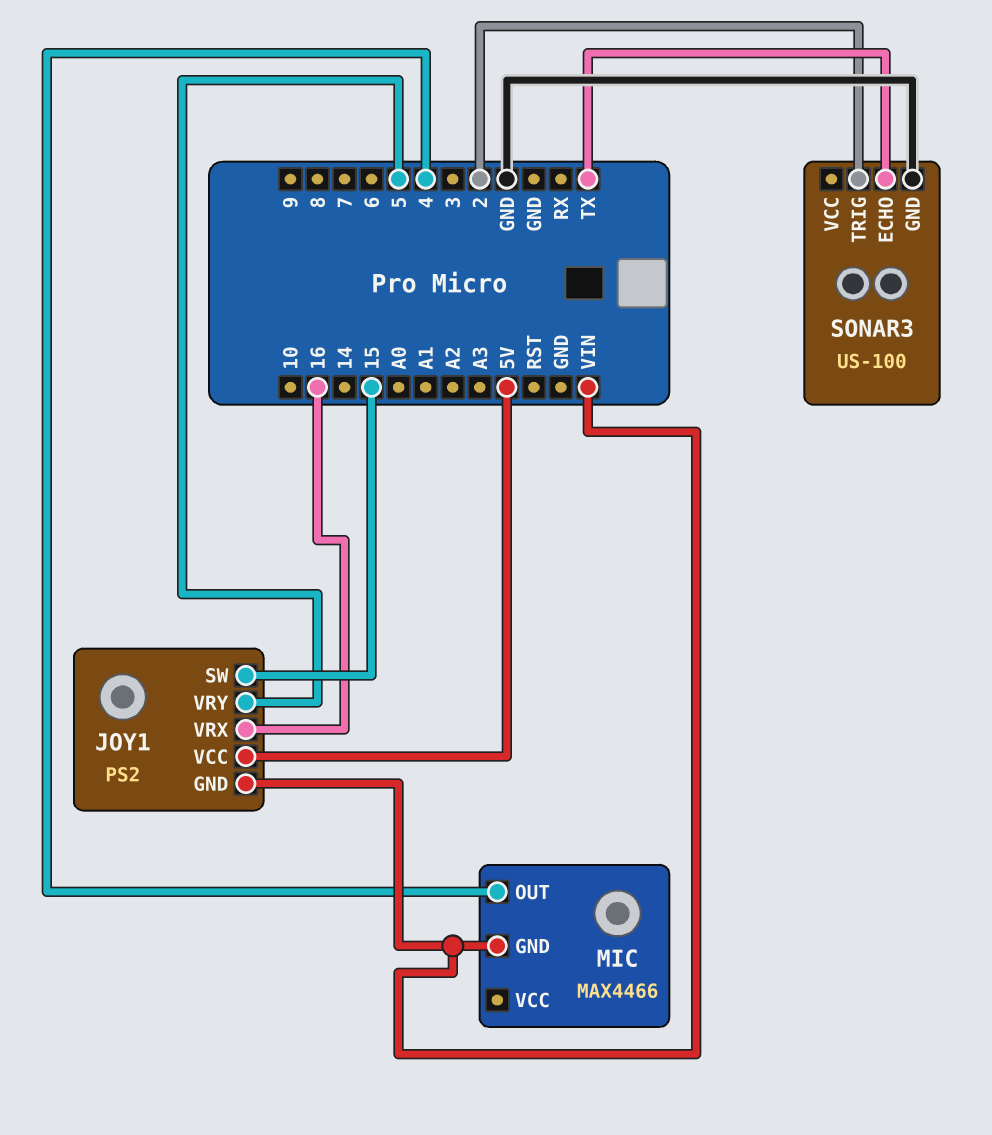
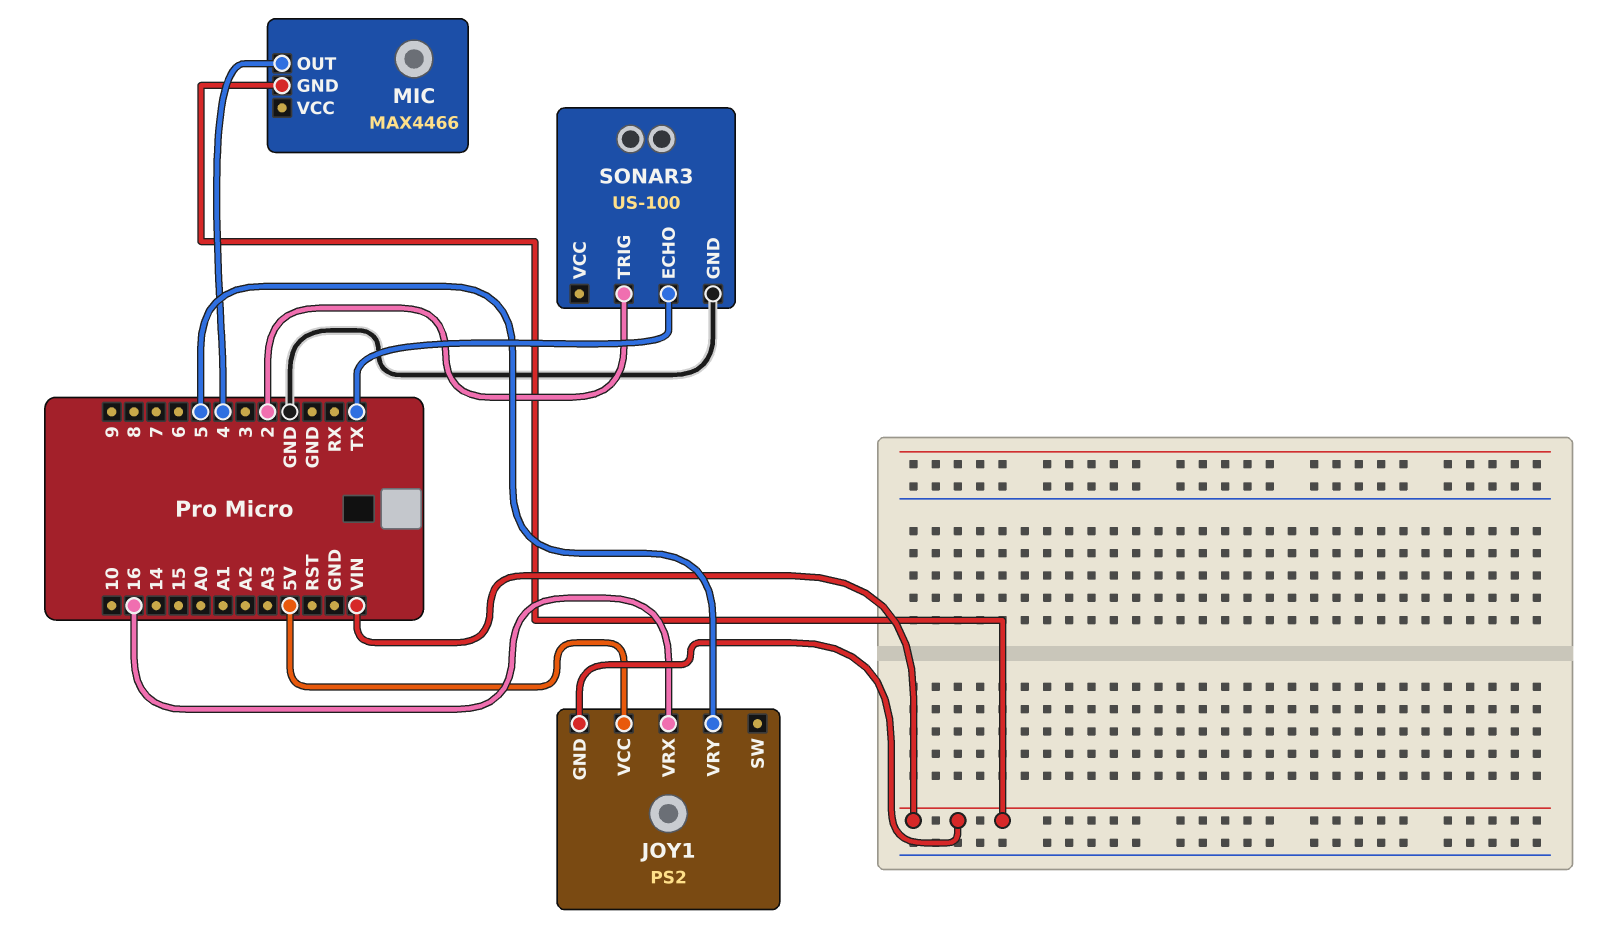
JOY1 pin SW: 15 -> none

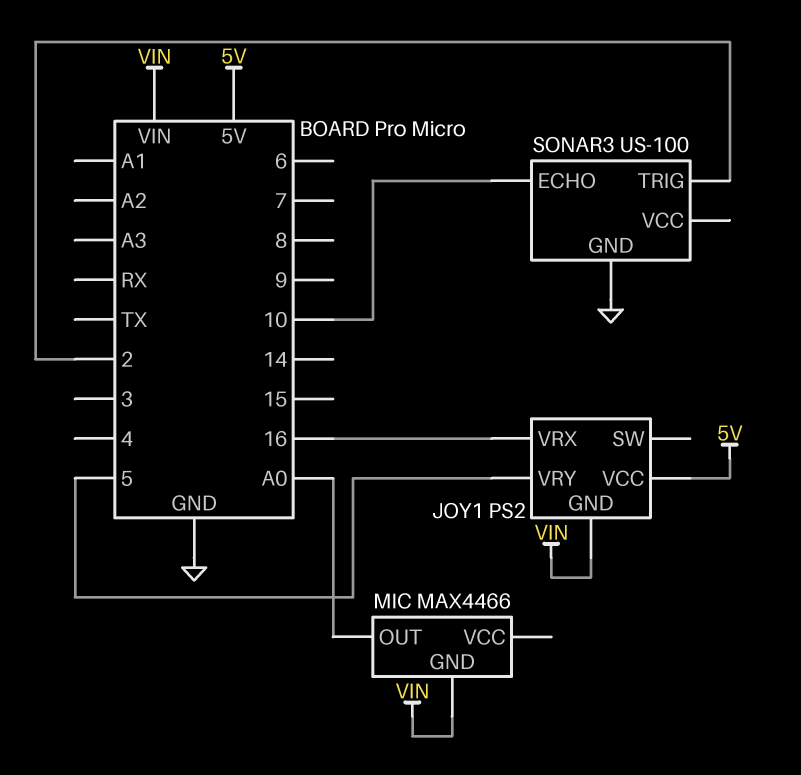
MIC pin OUT: 4 -> A0
SONAR3 pin ECHO: TX -> 10

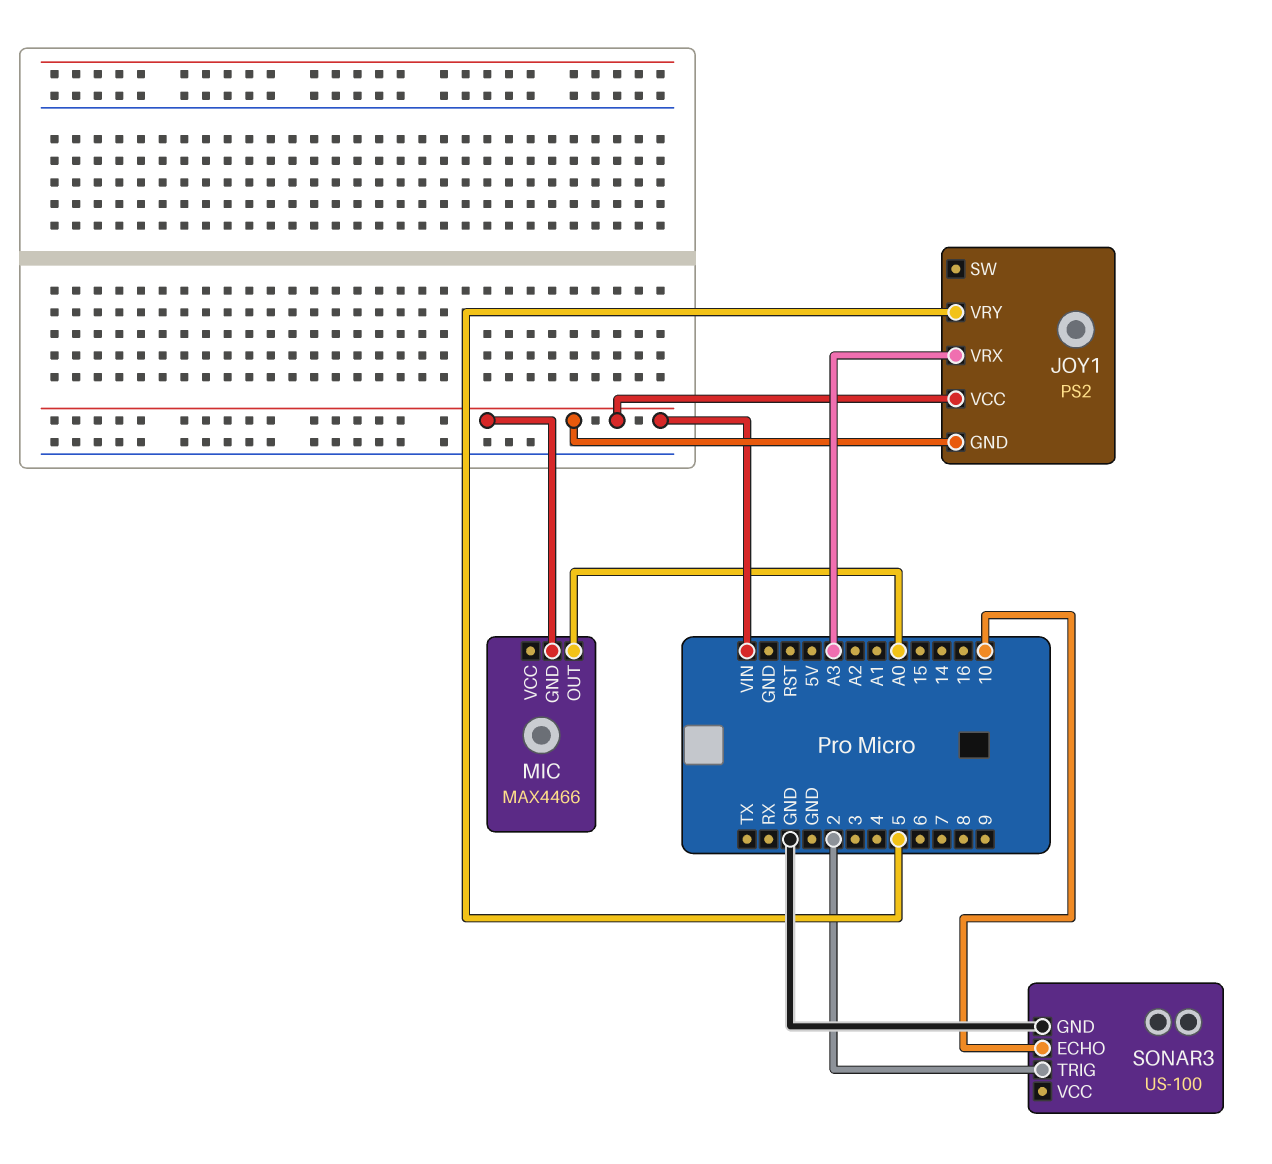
JOY1 pin VCC: 5V -> VIN
JOY1 pin VRX: 16 -> A3

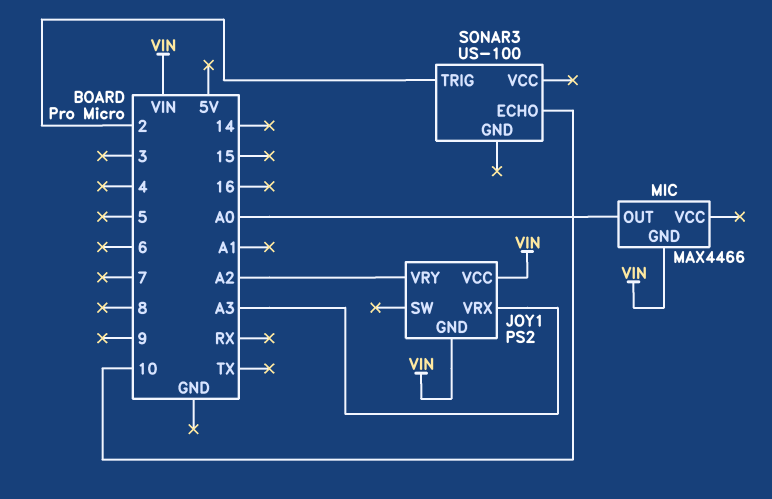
JOY1 pin VRY: 5 -> A2
SONAR3 pin GND: GND -> none

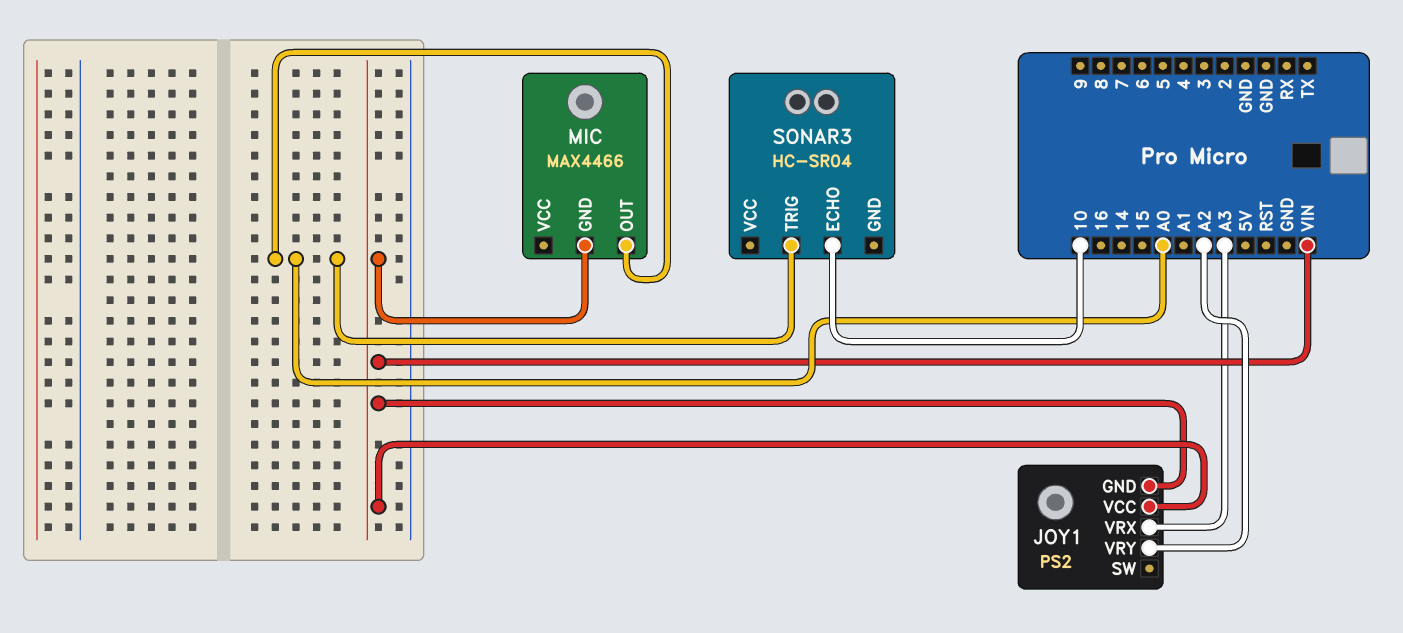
SONAR3: US-100 -> HC-SR04
SONAR3 pin TRIG: 2 -> A0

